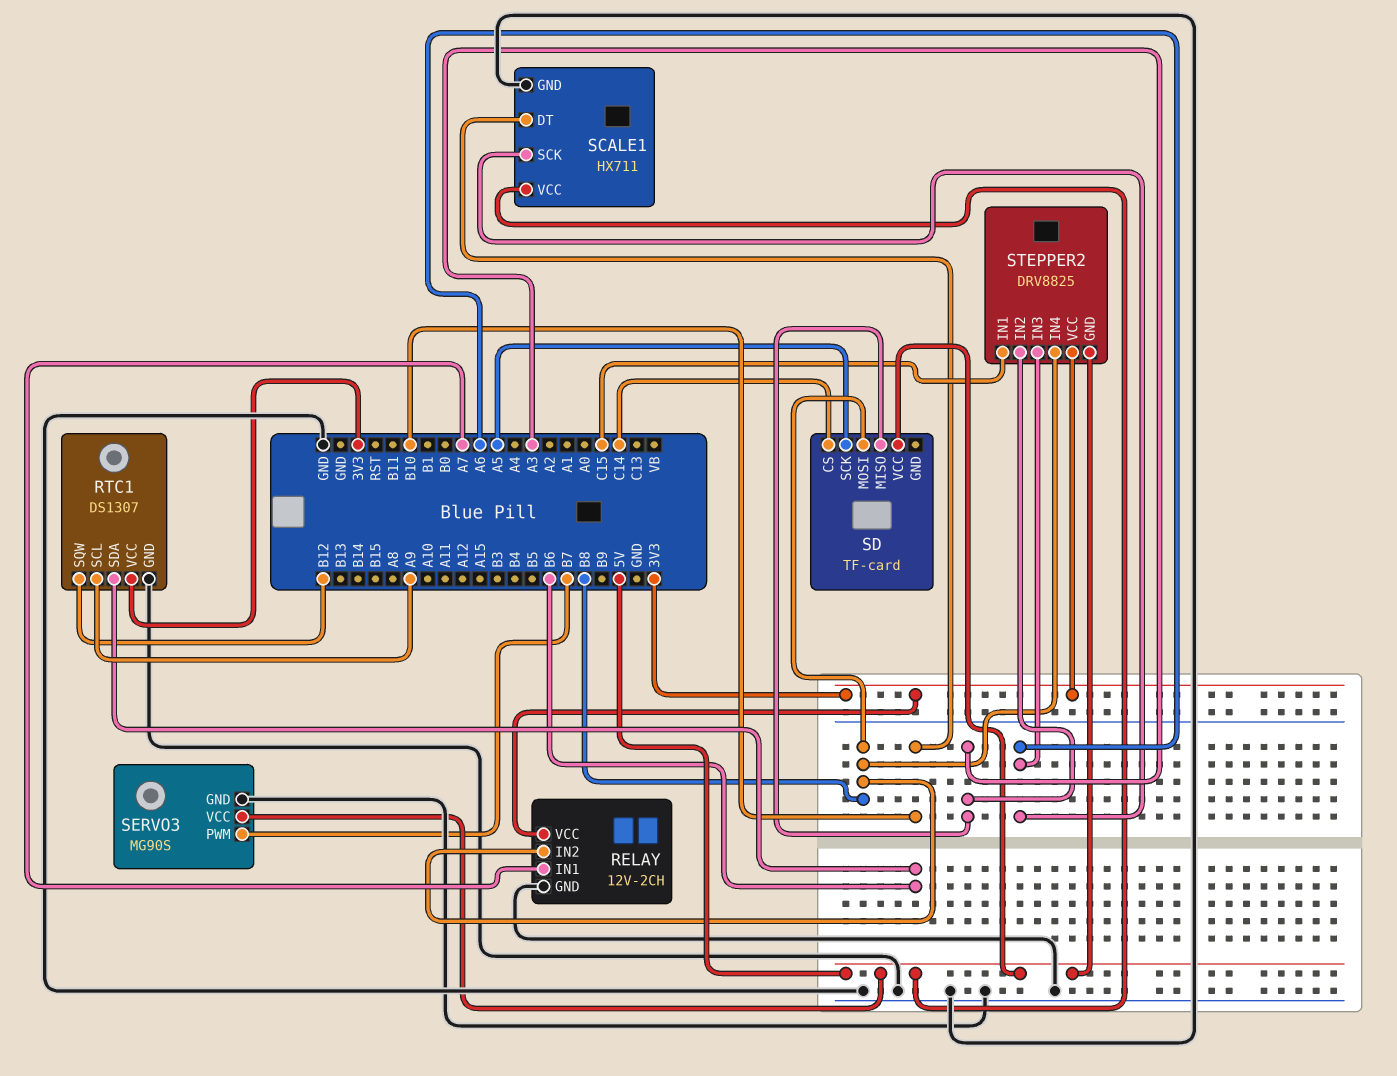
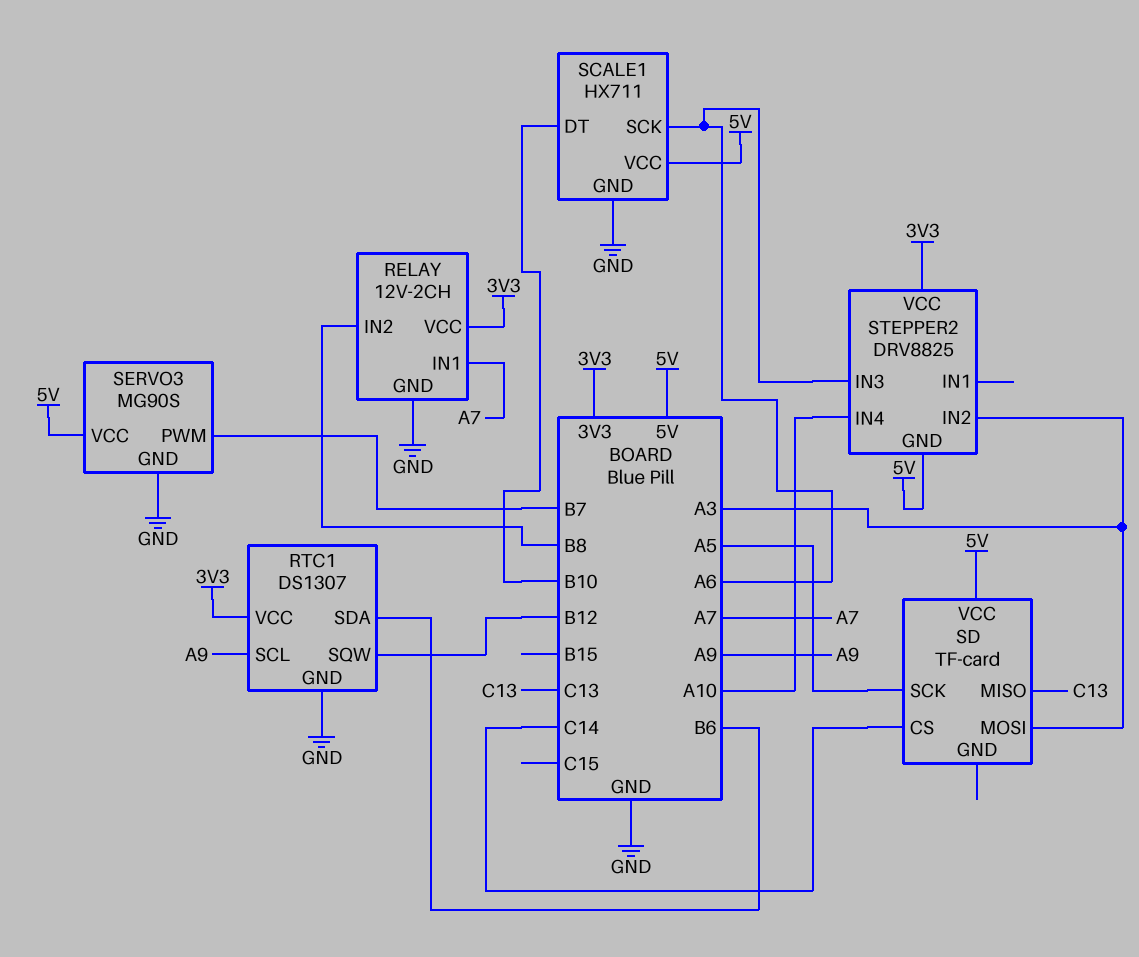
SD pin MISO: A3 -> C13
SD pin MOSI: B8 -> A3
STEPPER2 pin IN1: C15 -> none
STEPPER2 pin IN4: B8 -> A10

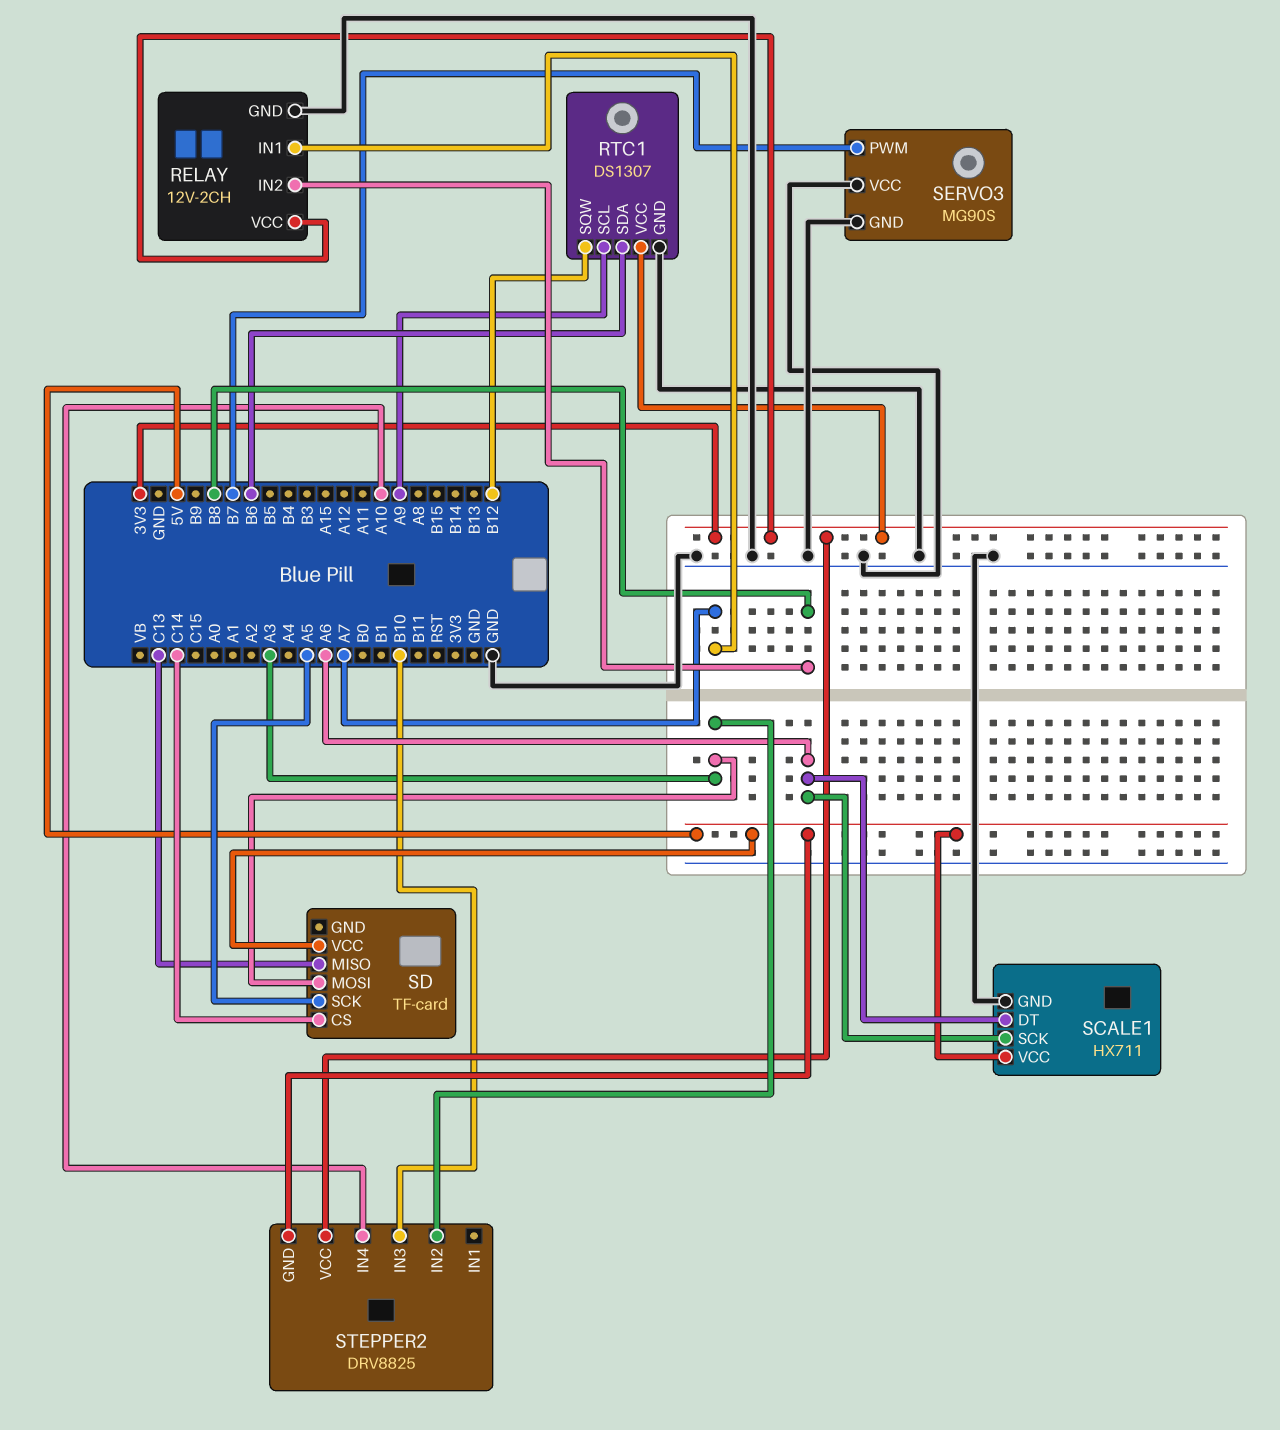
SCALE1 pin DT: B10 -> A6
SERVO3 pin VCC: 5V -> GND
STEPPER2 pin IN3: A6 -> B10

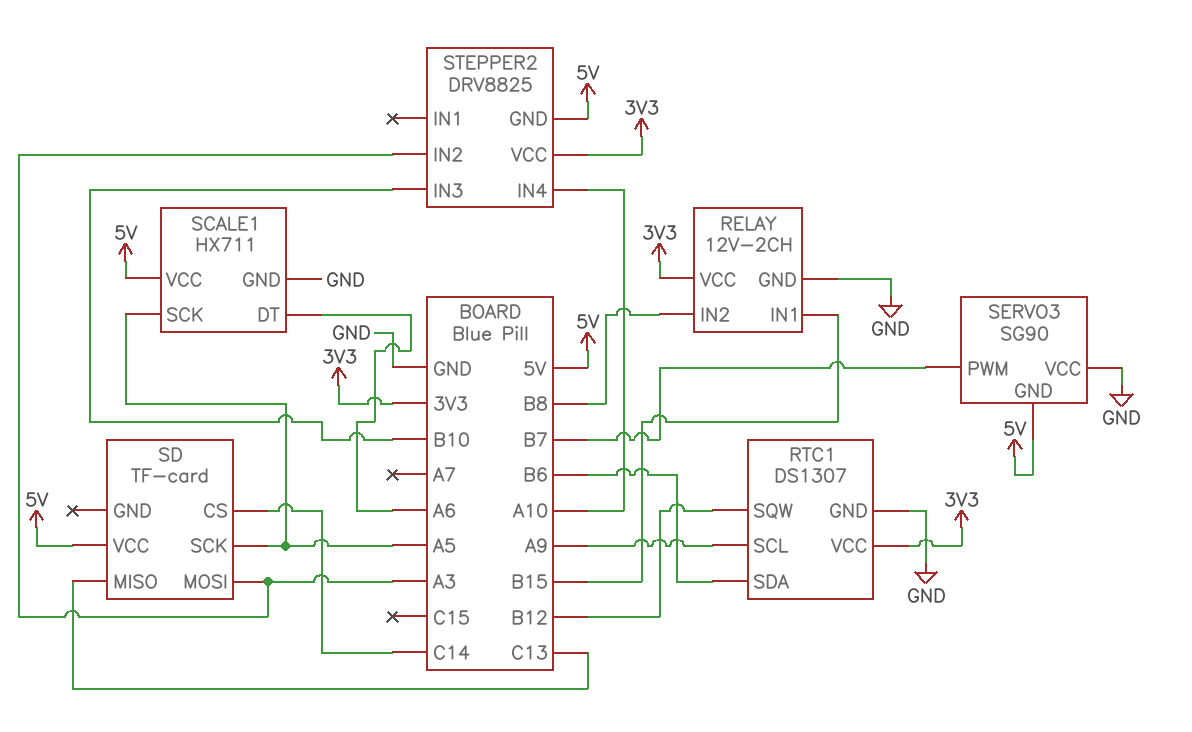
RELAY pin IN1: A7 -> B15
SCALE1 pin SCK: A6 -> A5
SERVO3: MG90S -> SG90
SERVO3 pin GND: GND -> 5V

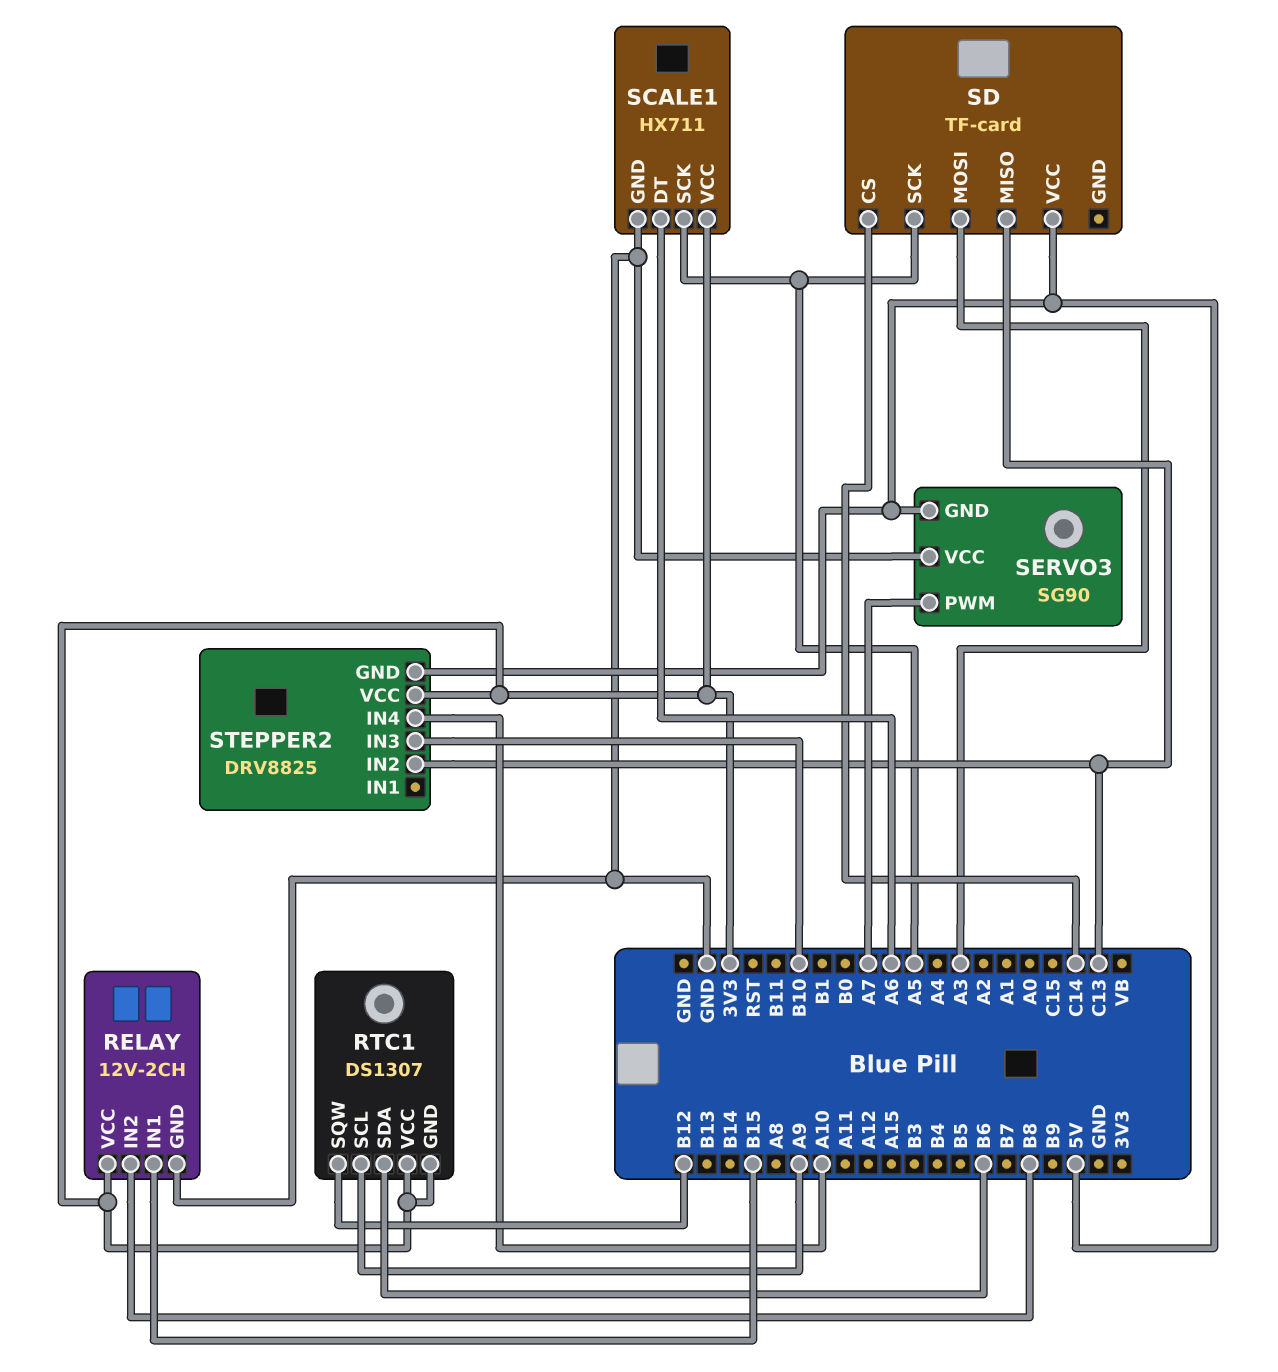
RTC1 pin GND: GND -> 3V3
SCALE1 pin VCC: 5V -> 3V3
SERVO3 pin PWM: B7 -> A7
STEPPER2 pin IN2: A3 -> C13

